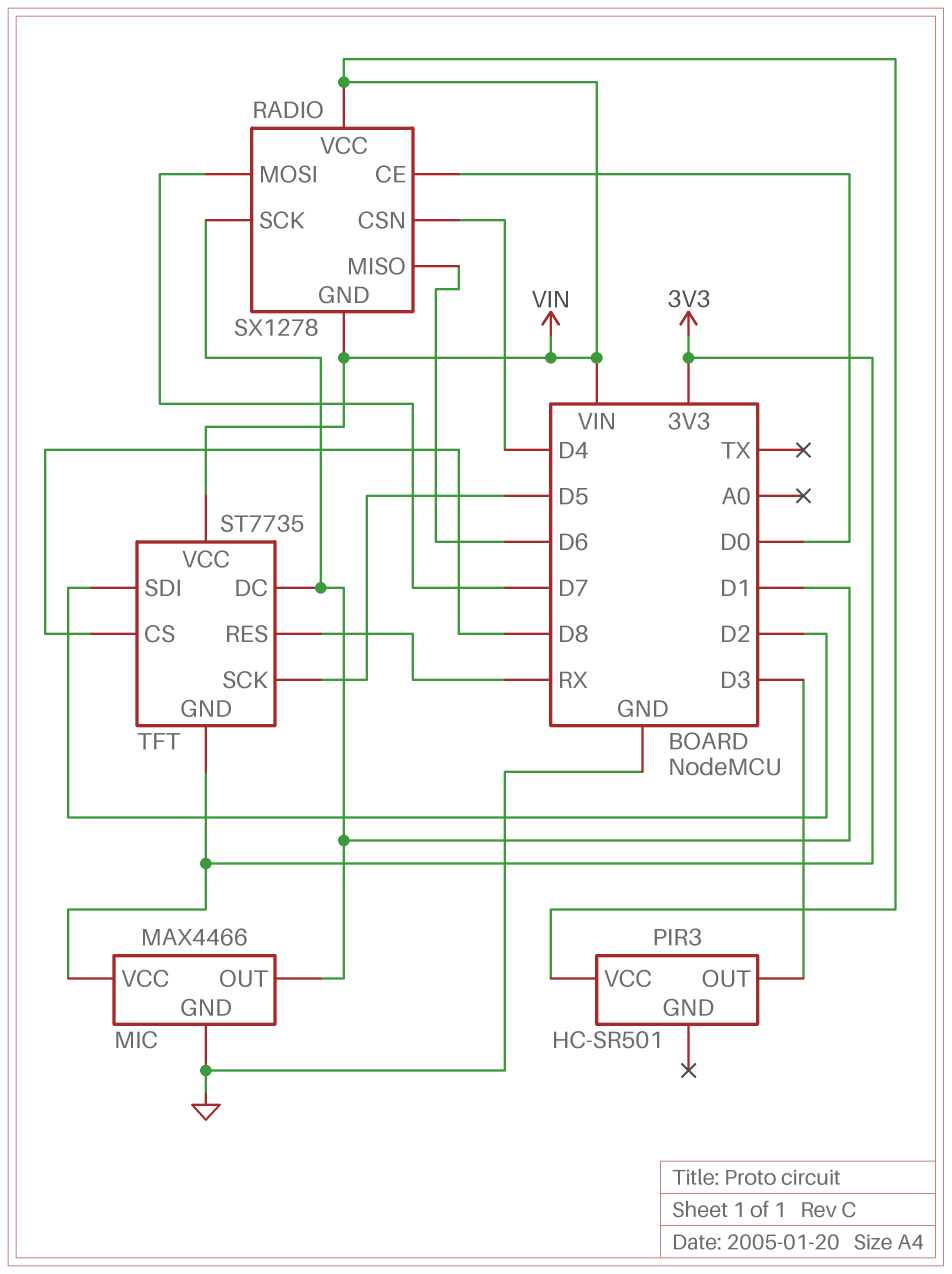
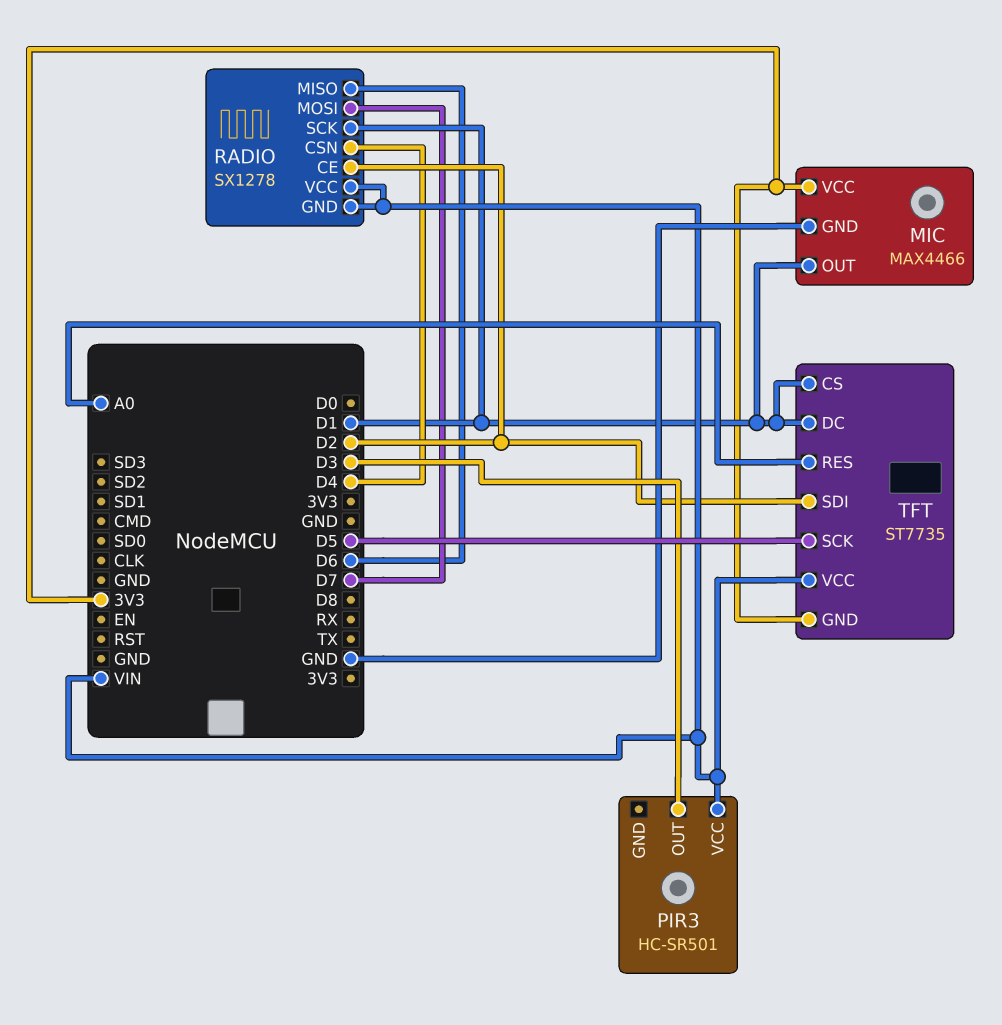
RADIO pin CE: D0 -> D2
TFT pin CS: D8 -> D1
TFT pin RES: RX -> A0

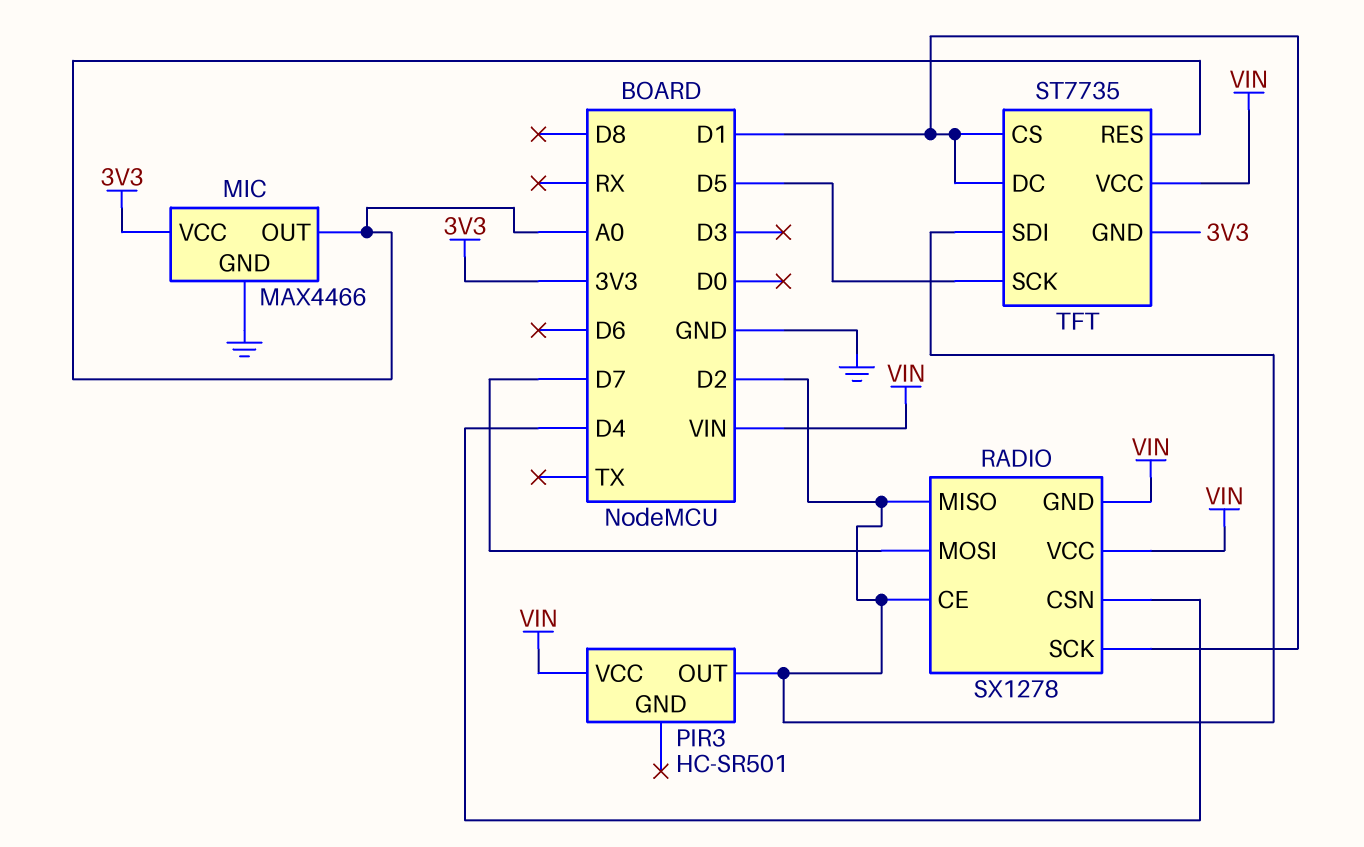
MIC pin OUT: D1 -> A0
PIR3 pin OUT: D3 -> D2
RADIO pin MISO: D6 -> D2

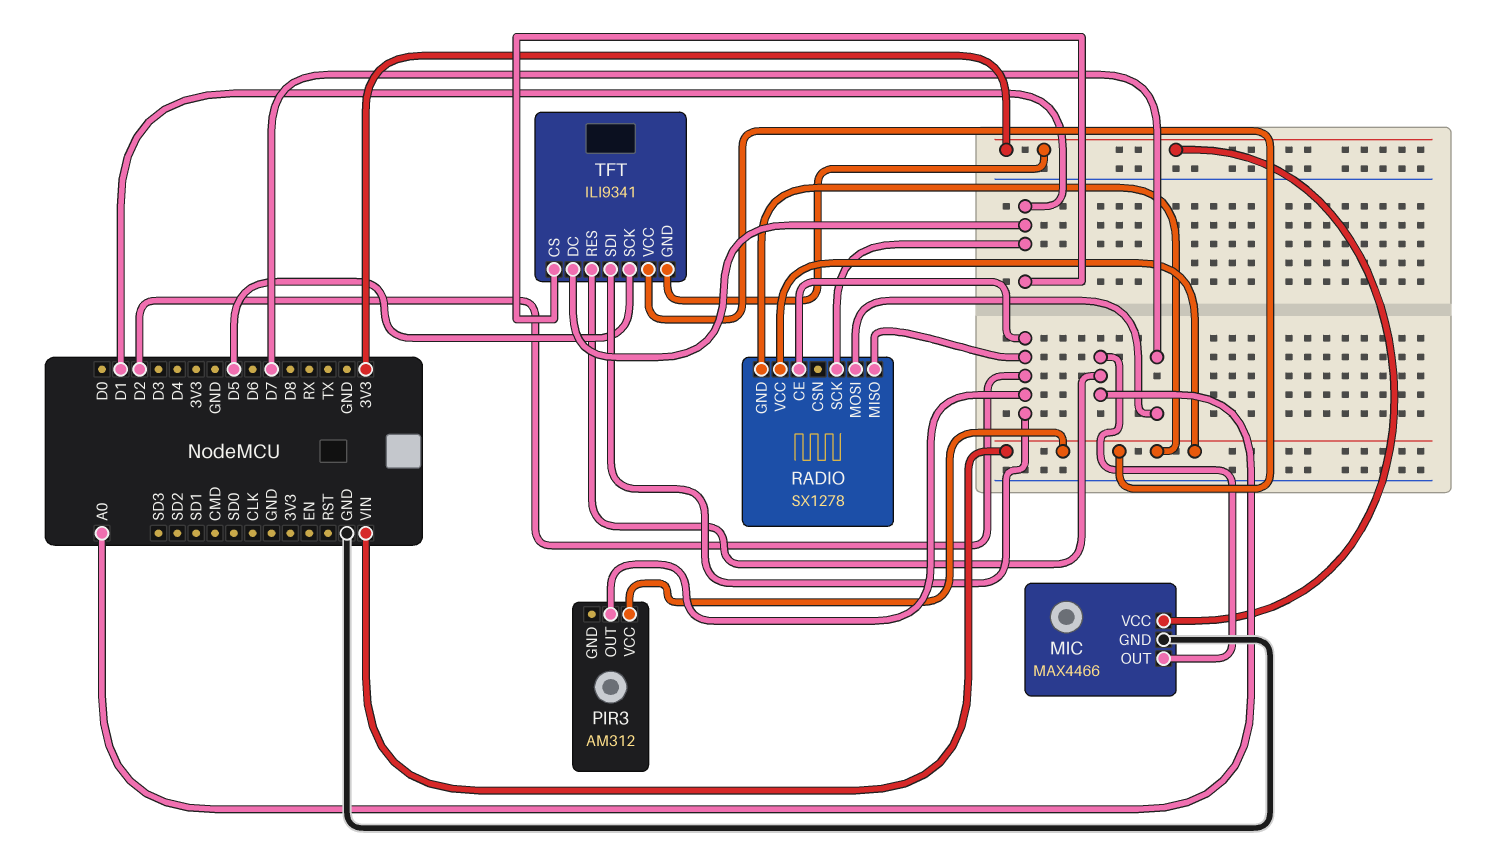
PIR3: HC-SR501 -> AM312
RADIO pin CSN: D4 -> none
TFT: ST7735 -> ILI9341

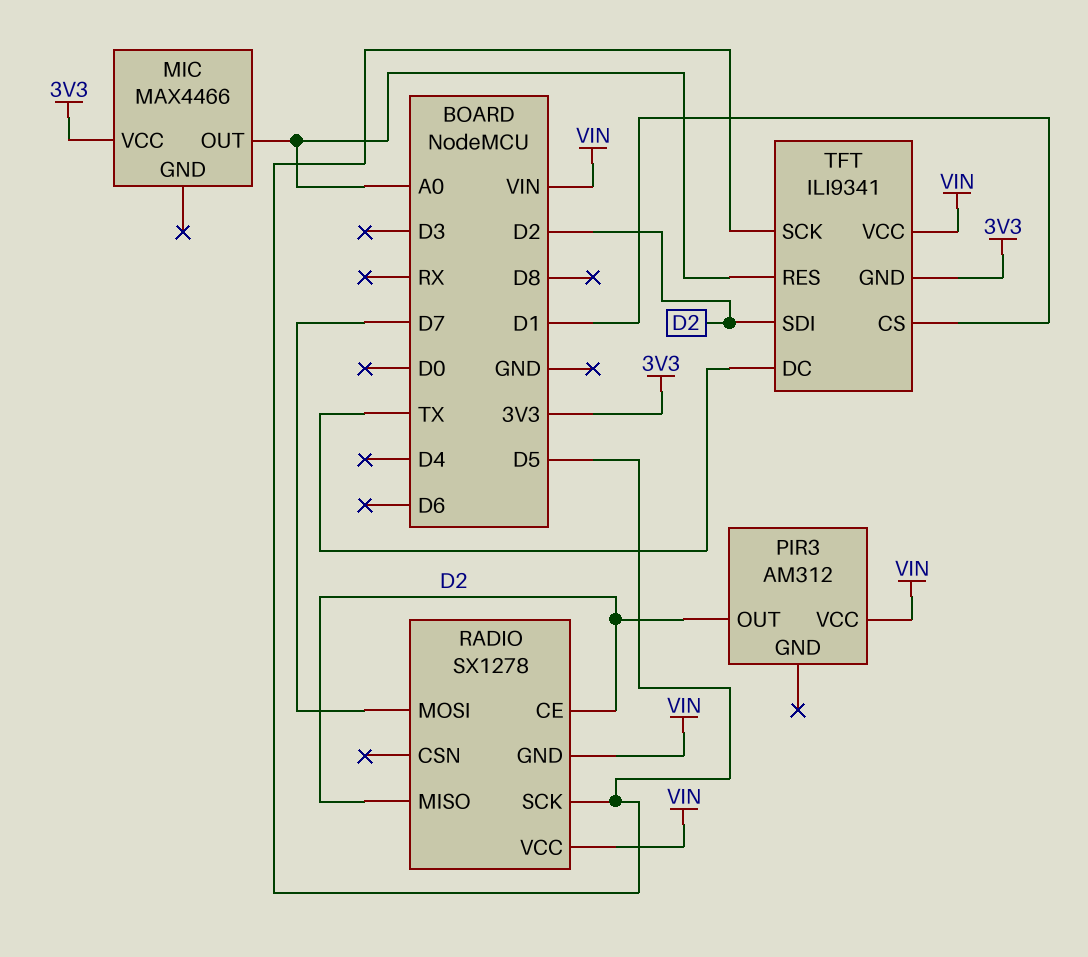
MIC pin GND: GND -> none
RADIO pin SCK: D1 -> D5
TFT pin DC: D1 -> TX

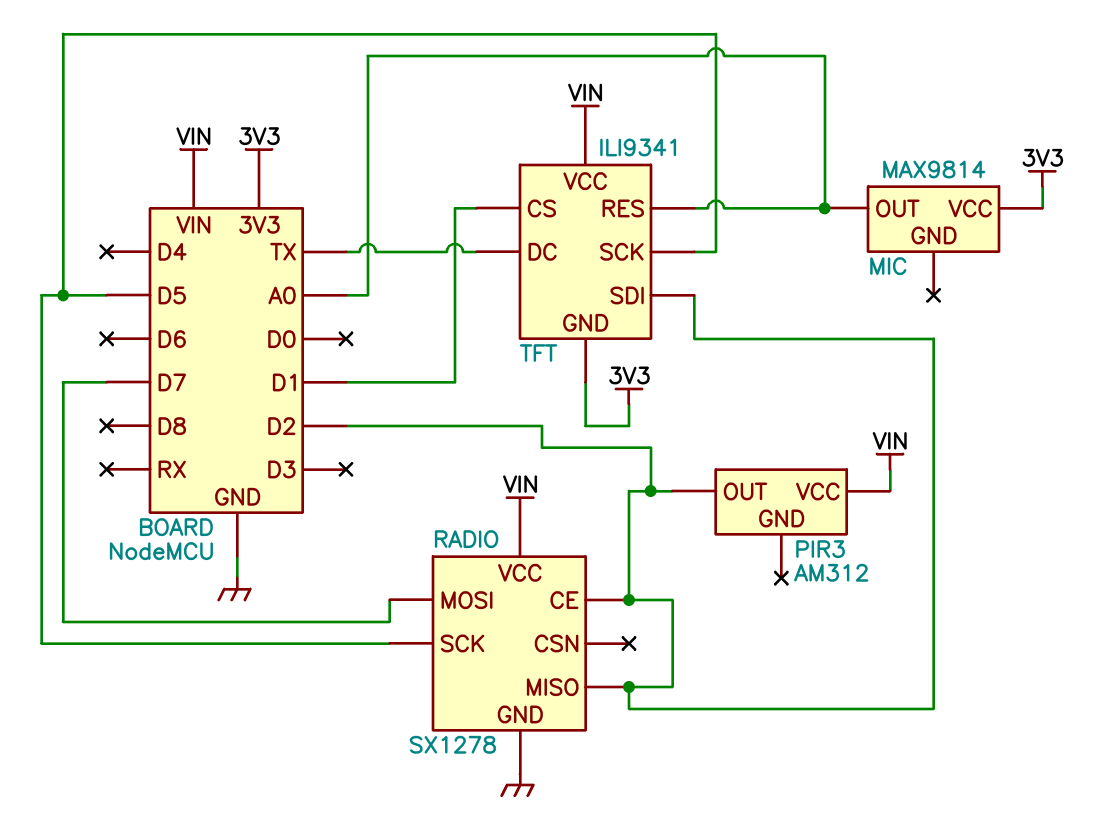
MIC: MAX4466 -> MAX9814
RADIO pin GND: VIN -> GND

